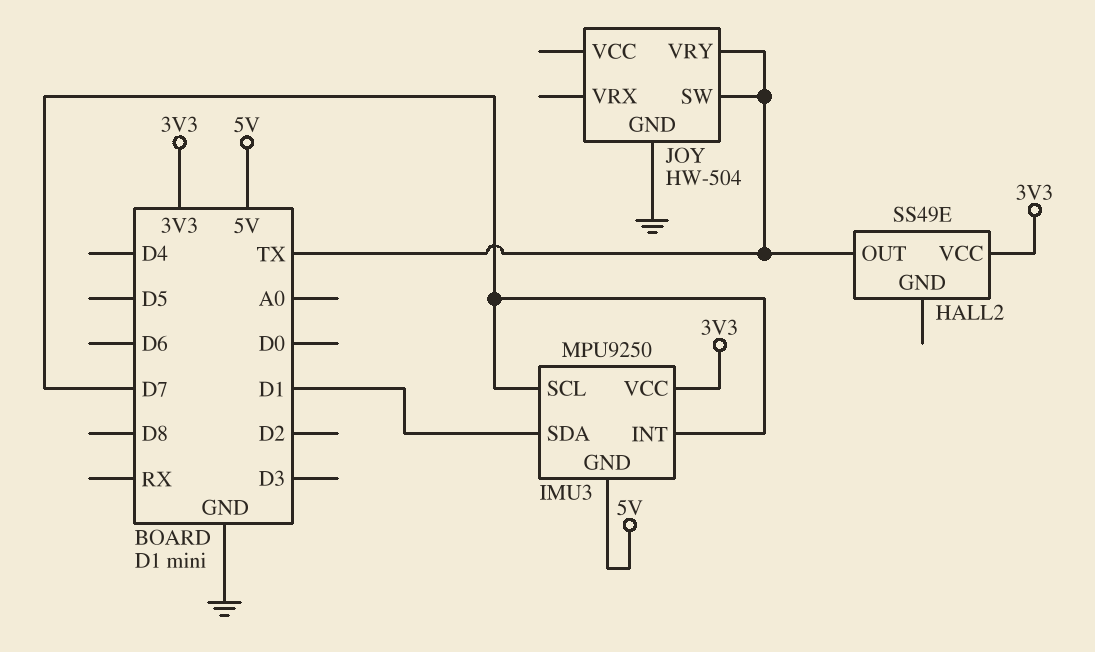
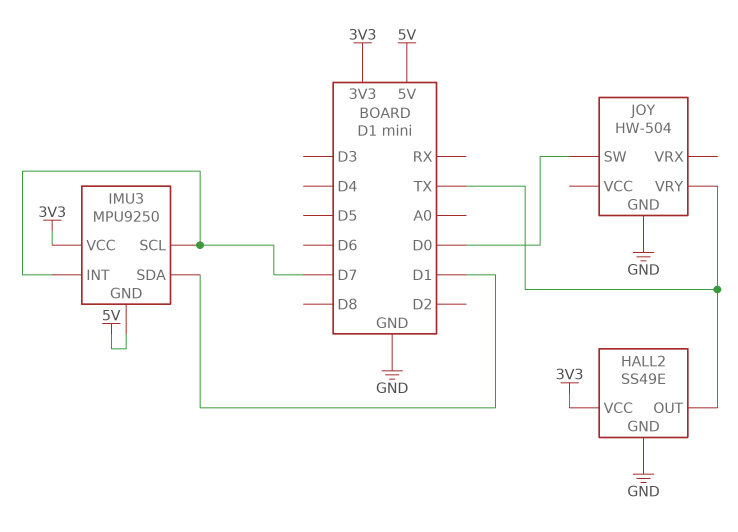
HALL2 pin GND: none -> GND
JOY pin SW: TX -> D0

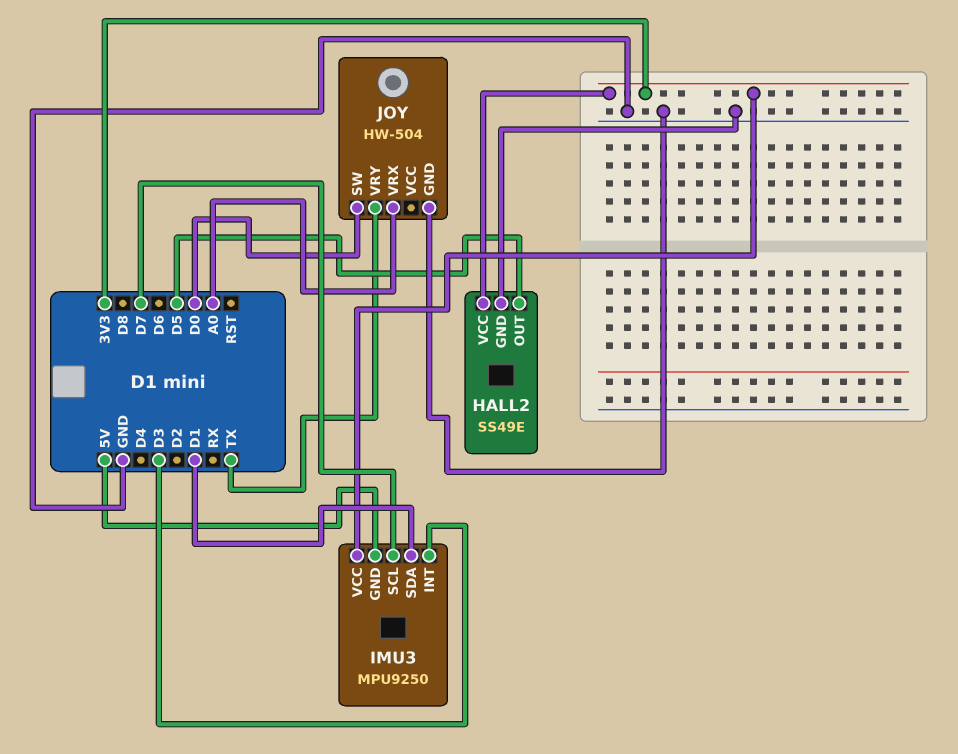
HALL2 pin OUT: TX -> D5
IMU3 pin INT: D7 -> D3
JOY pin VRX: none -> A0

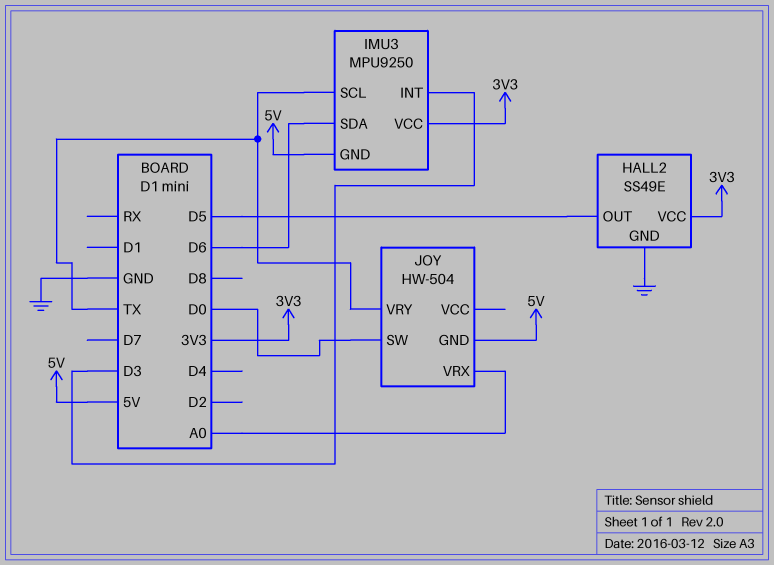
IMU3 pin SCL: D7 -> TX
IMU3 pin SDA: D1 -> D6
JOY pin GND: GND -> 5V

